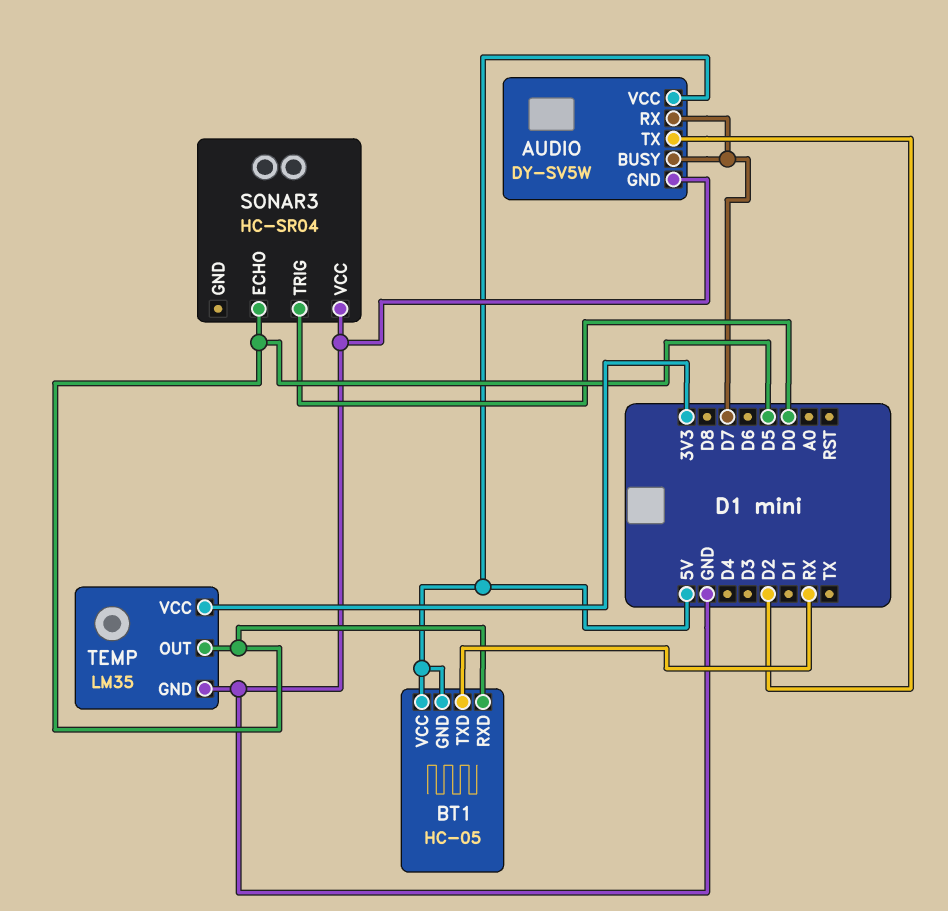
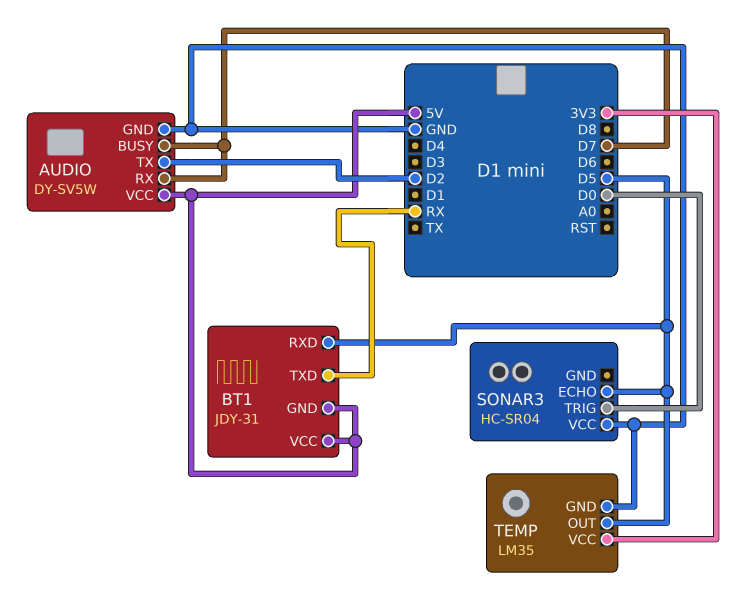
BT1: HC-05 -> JDY-31

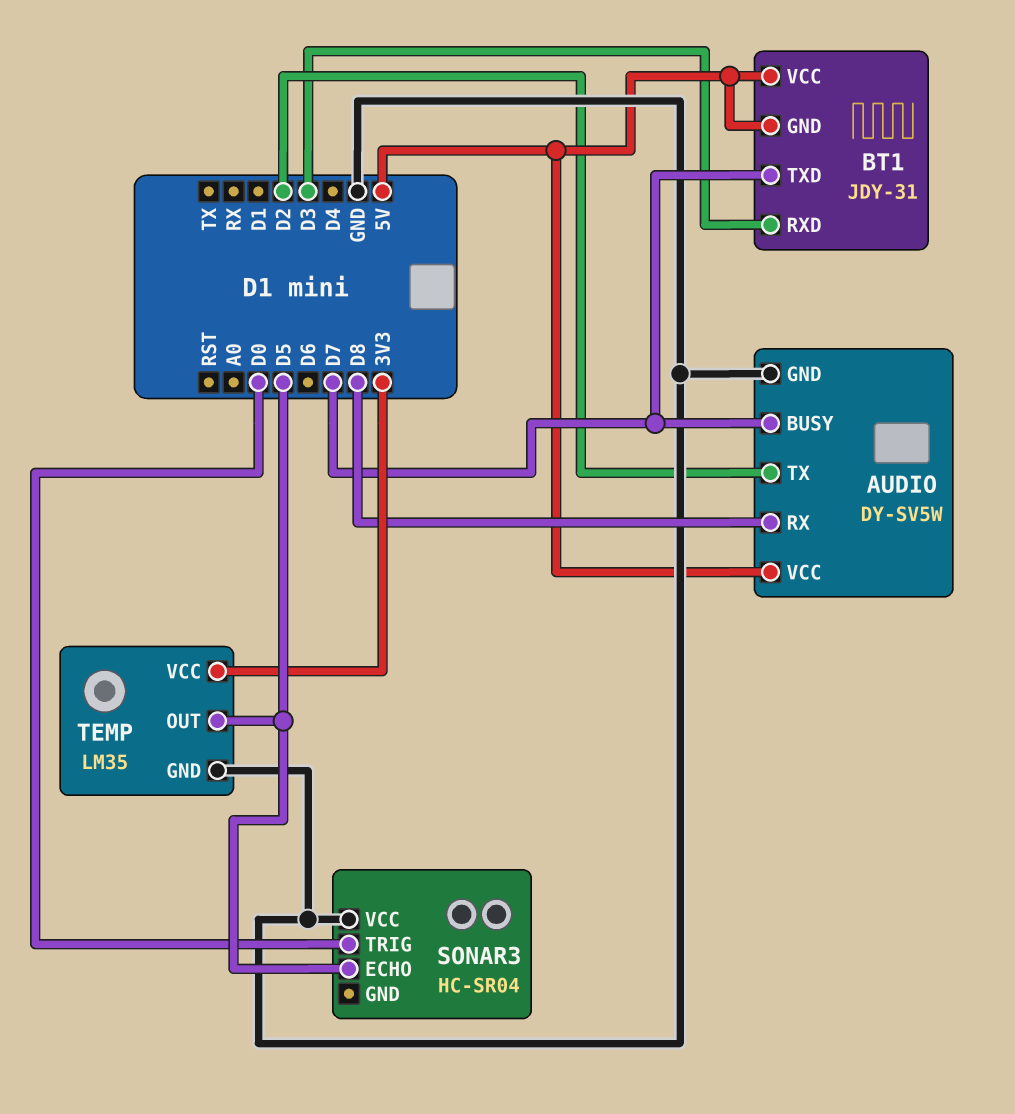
AUDIO pin RX: D7 -> D8
BT1 pin RXD: D5 -> D3
BT1 pin TXD: RX -> D7

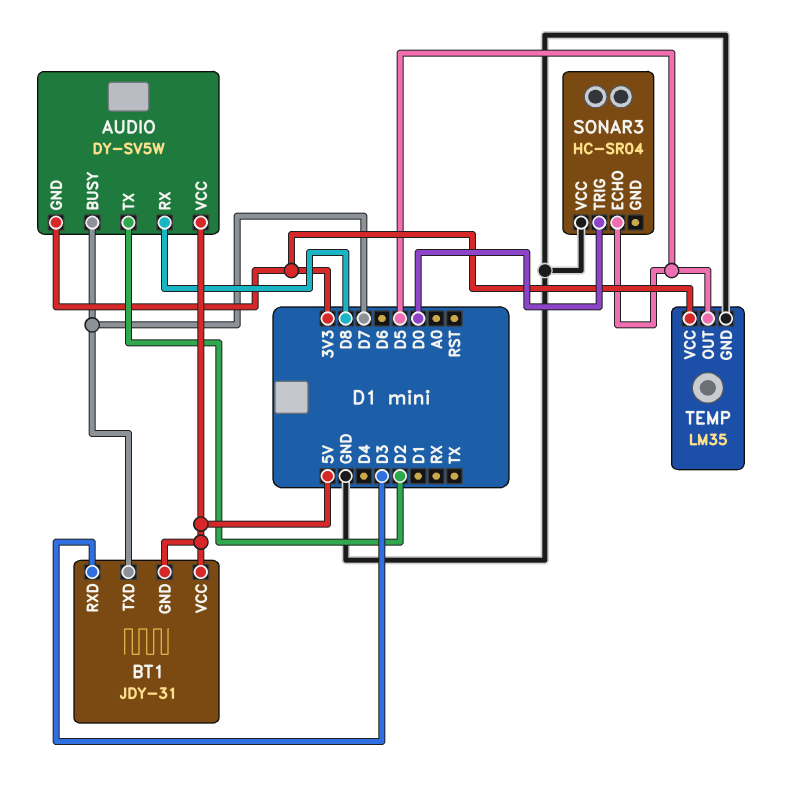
AUDIO pin GND: GND -> 3V3

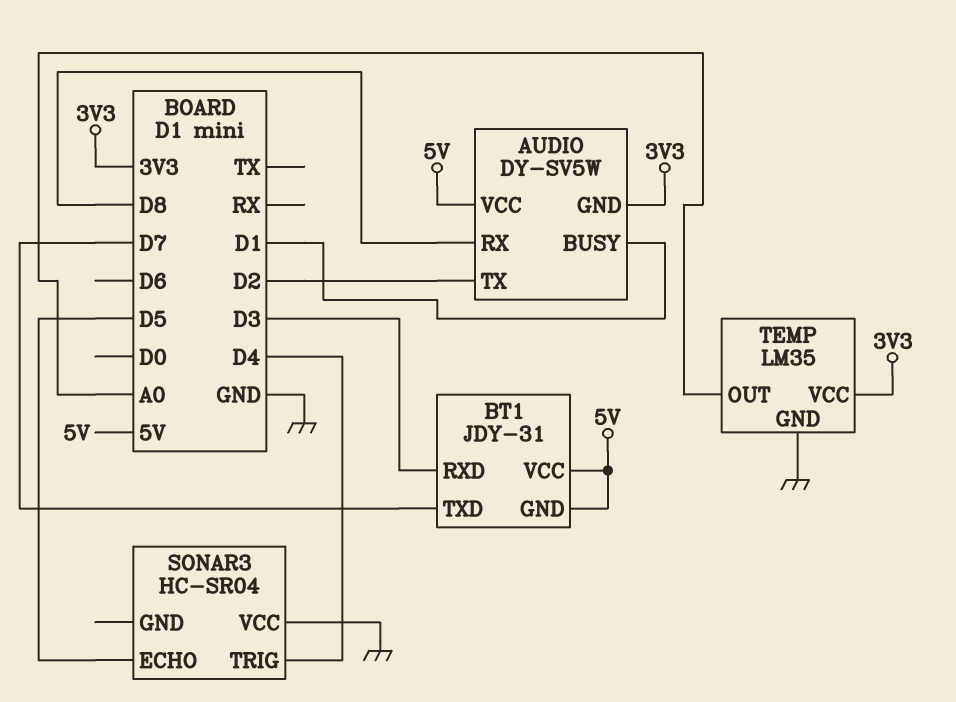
AUDIO pin BUSY: D7 -> D1
SONAR3 pin TRIG: D0 -> D4
TEMP pin OUT: D5 -> A0

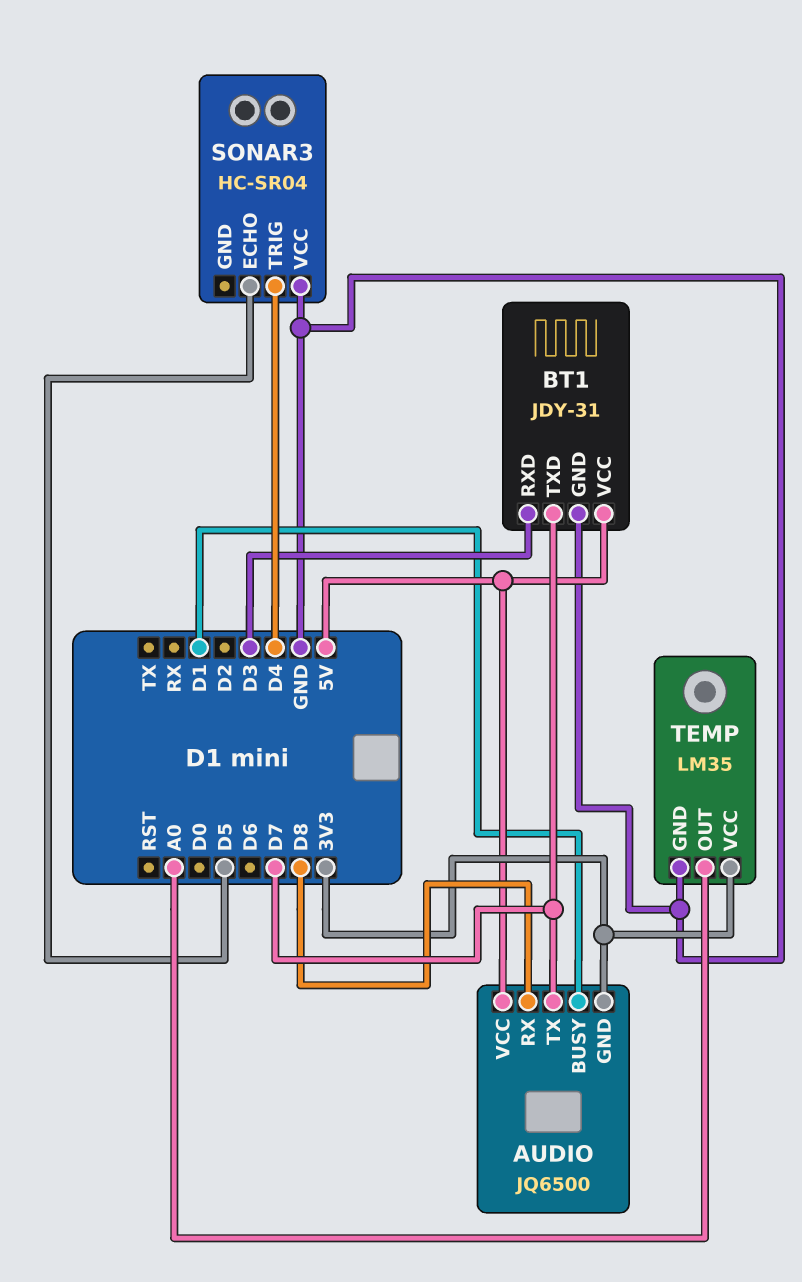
AUDIO: DY-SV5W -> JQ6500
AUDIO pin TX: D2 -> D7
BT1 pin GND: 5V -> GND

